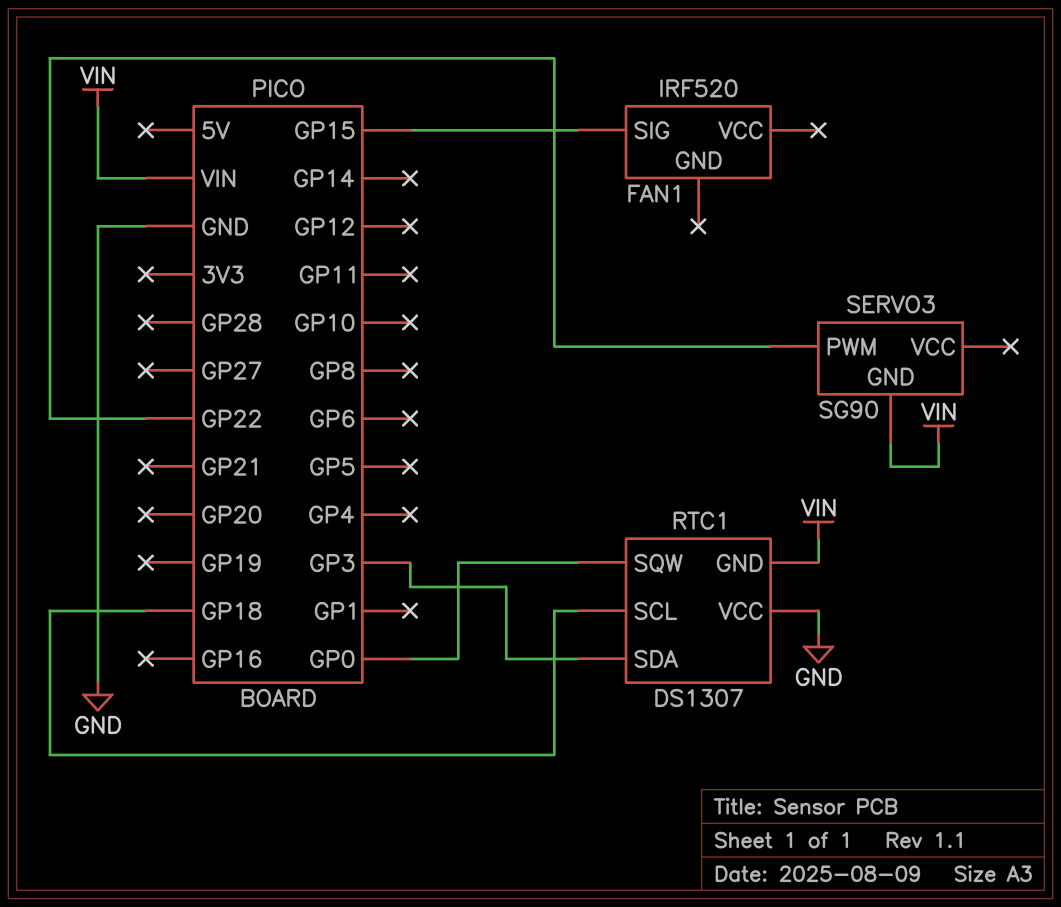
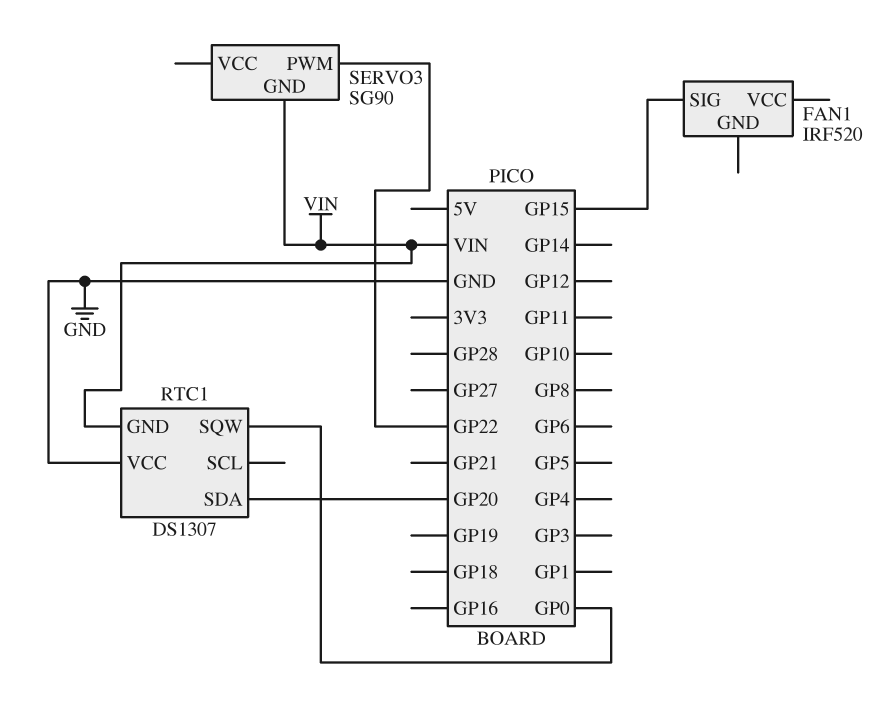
RTC1 pin SCL: GP18 -> none
RTC1 pin SDA: GP3 -> GP20

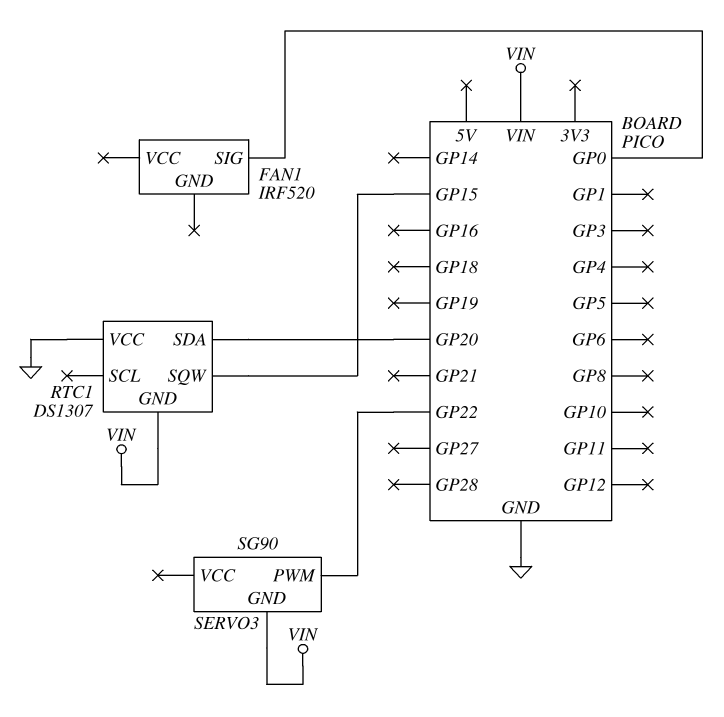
FAN1 pin SIG: GP15 -> GP0
RTC1 pin SQW: GP0 -> GP15

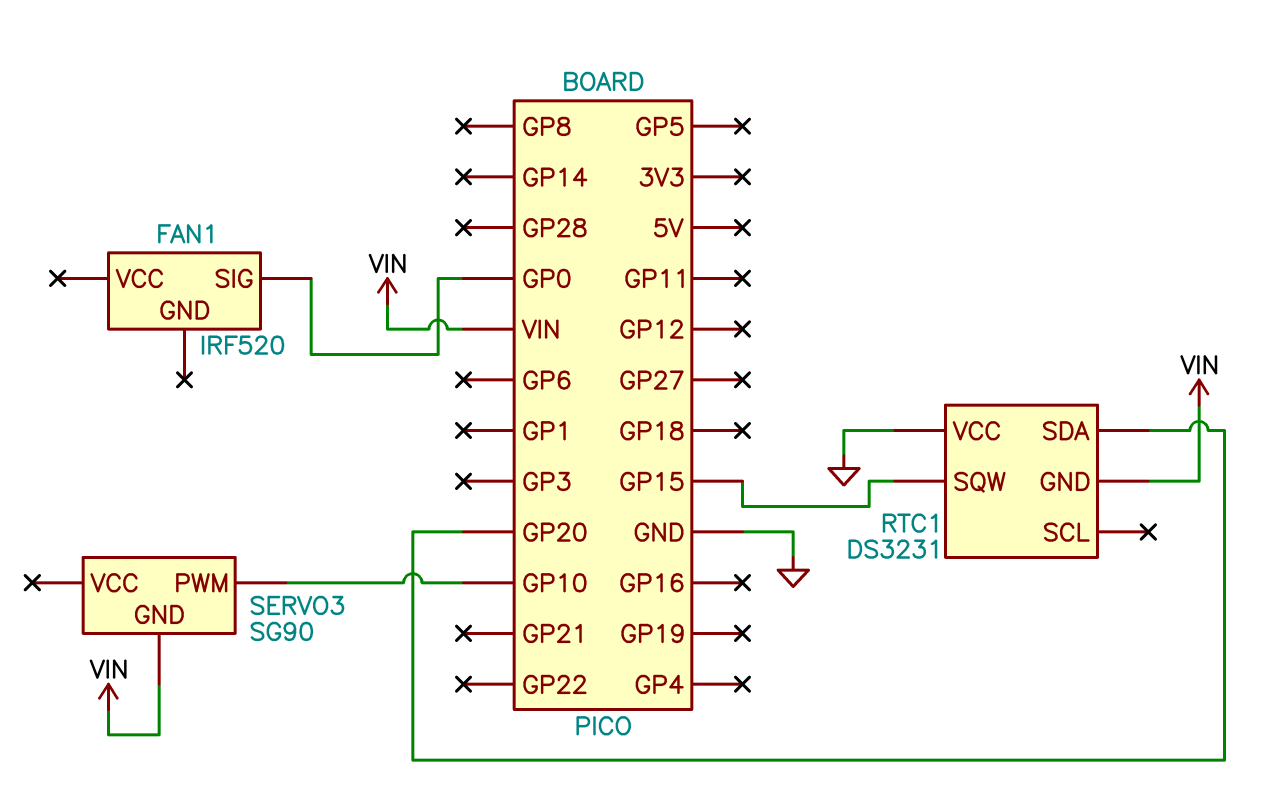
RTC1: DS1307 -> DS3231
SERVO3 pin PWM: GP22 -> GP10

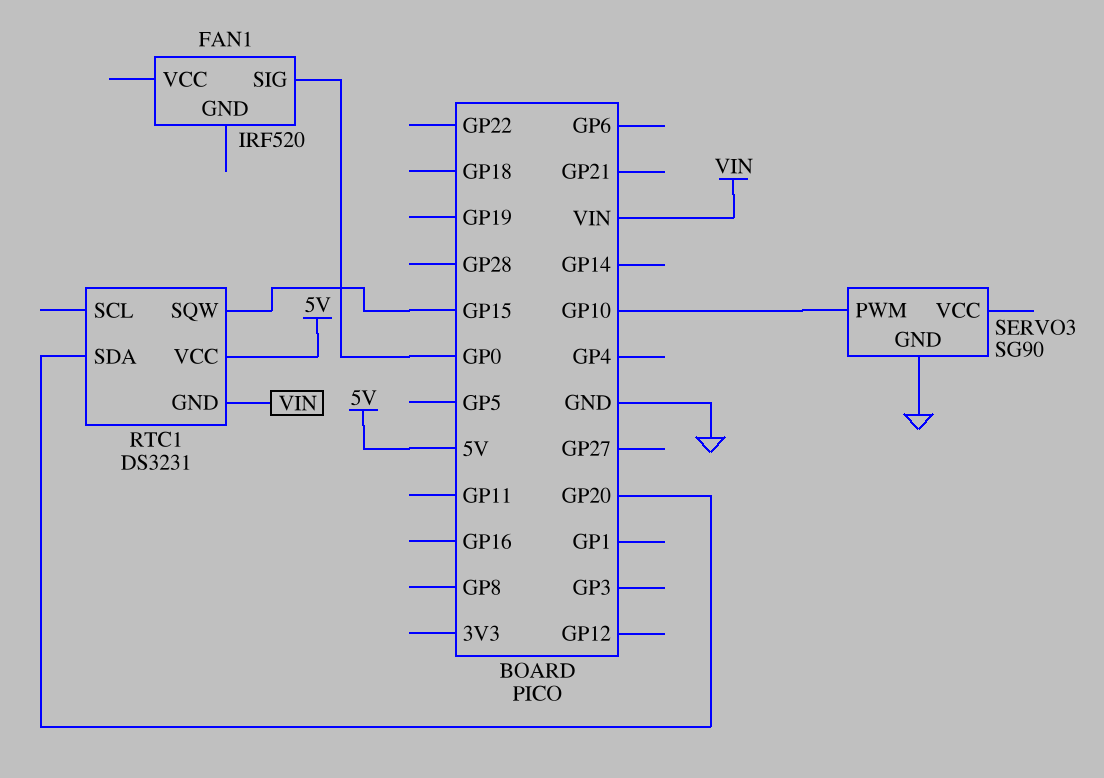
RTC1 pin VCC: GND -> 5V
SERVO3 pin GND: VIN -> GND

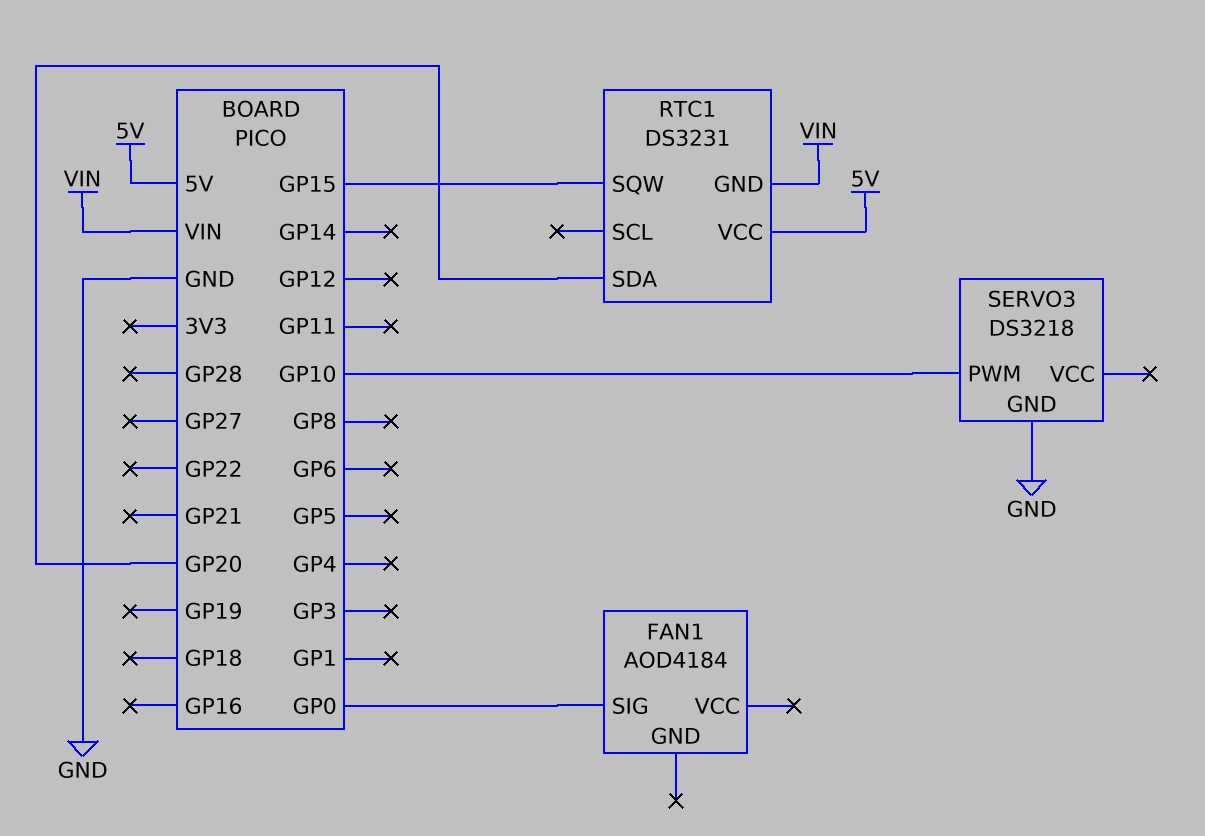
FAN1: IRF520 -> AOD4184
SERVO3: SG90 -> DS3218

